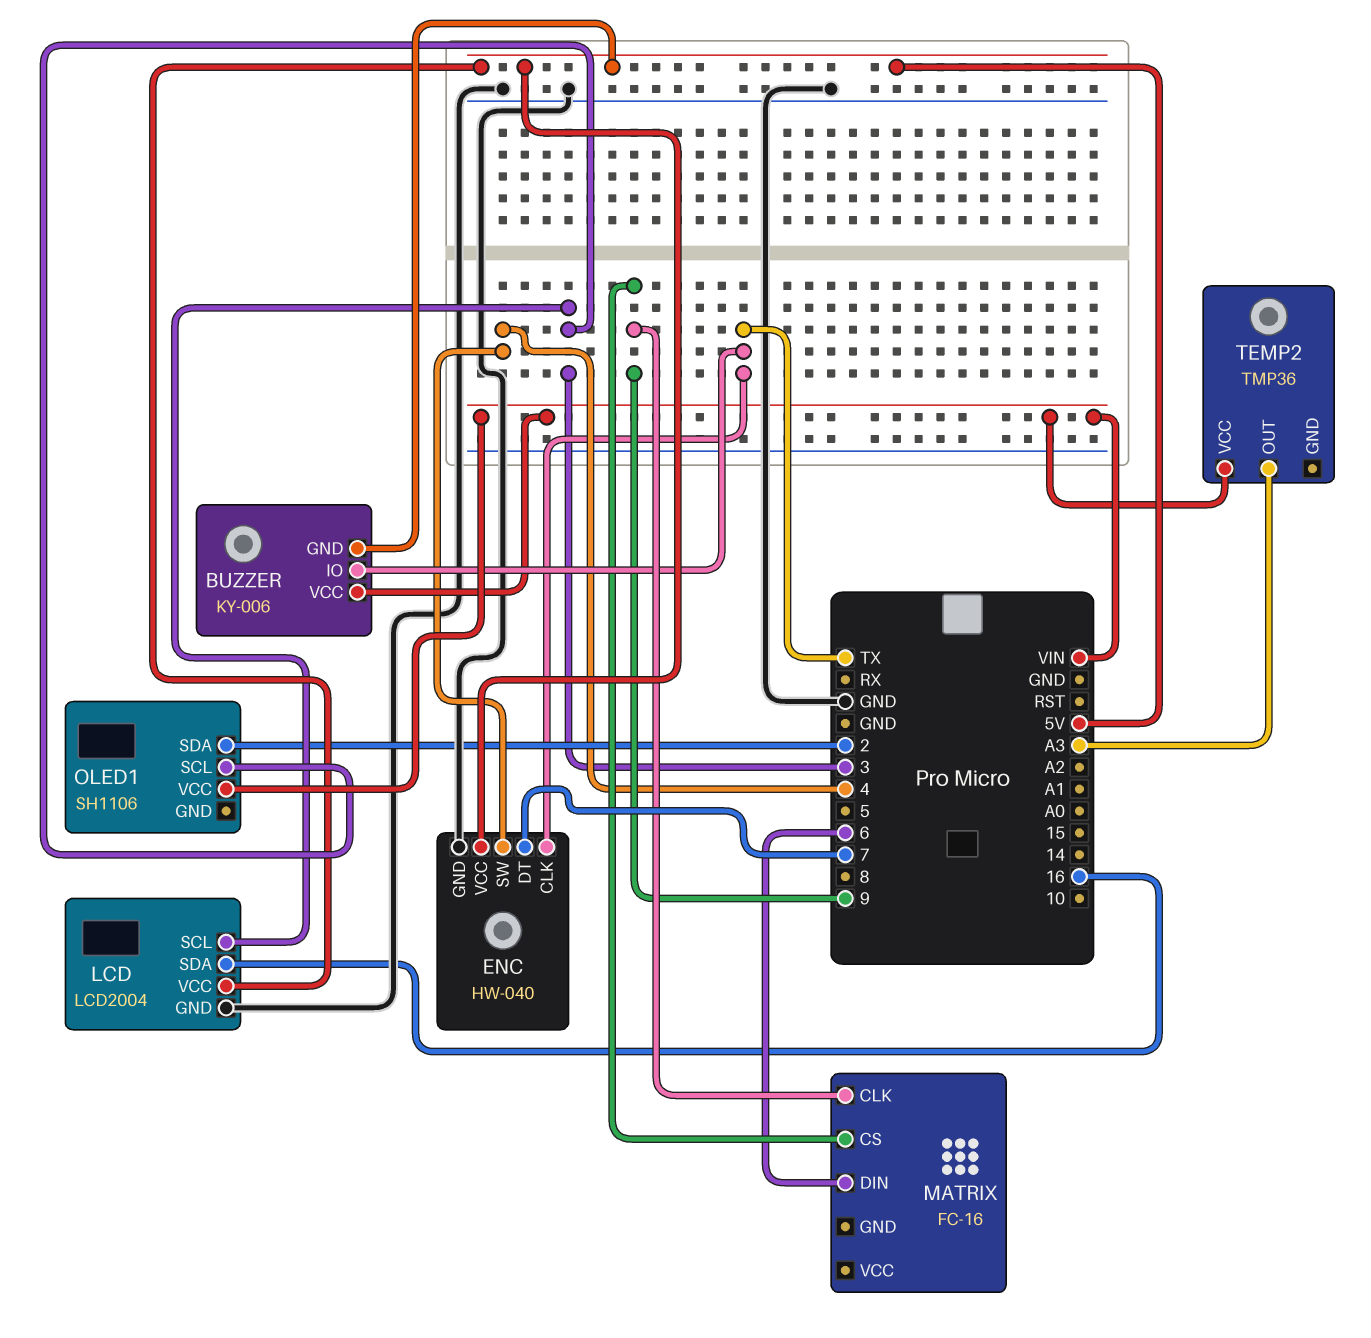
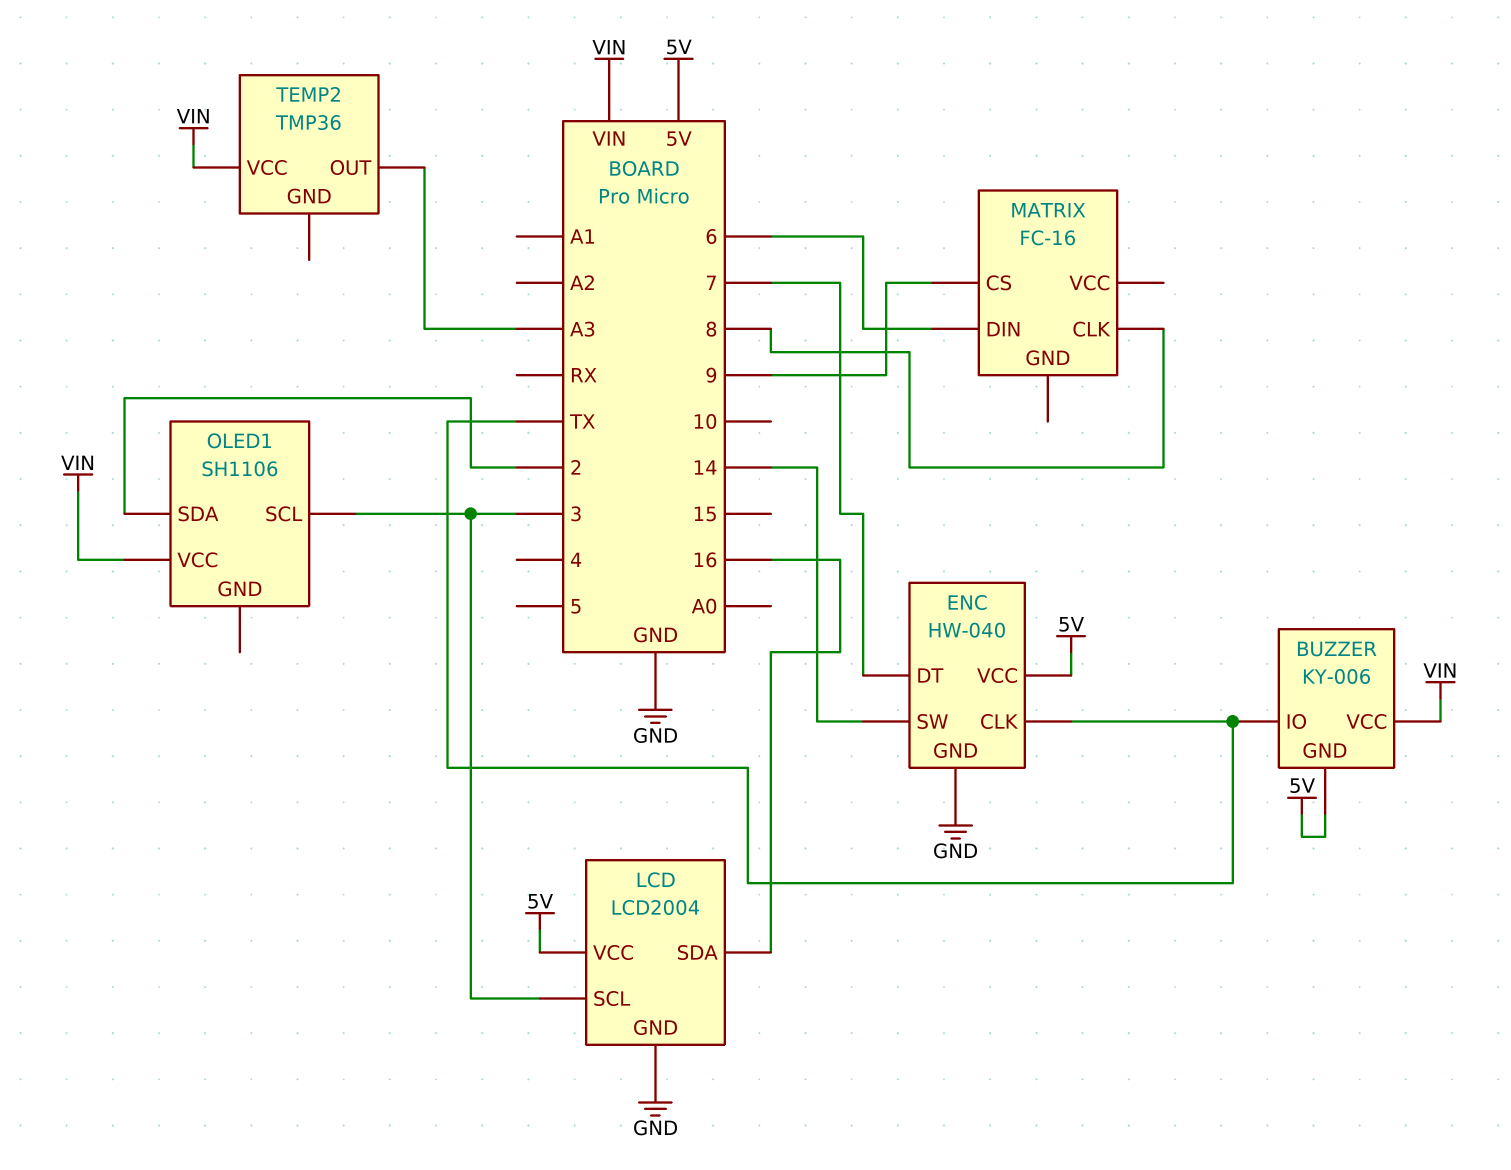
ENC pin SW: 4 -> 14
MATRIX pin CLK: 9 -> 8

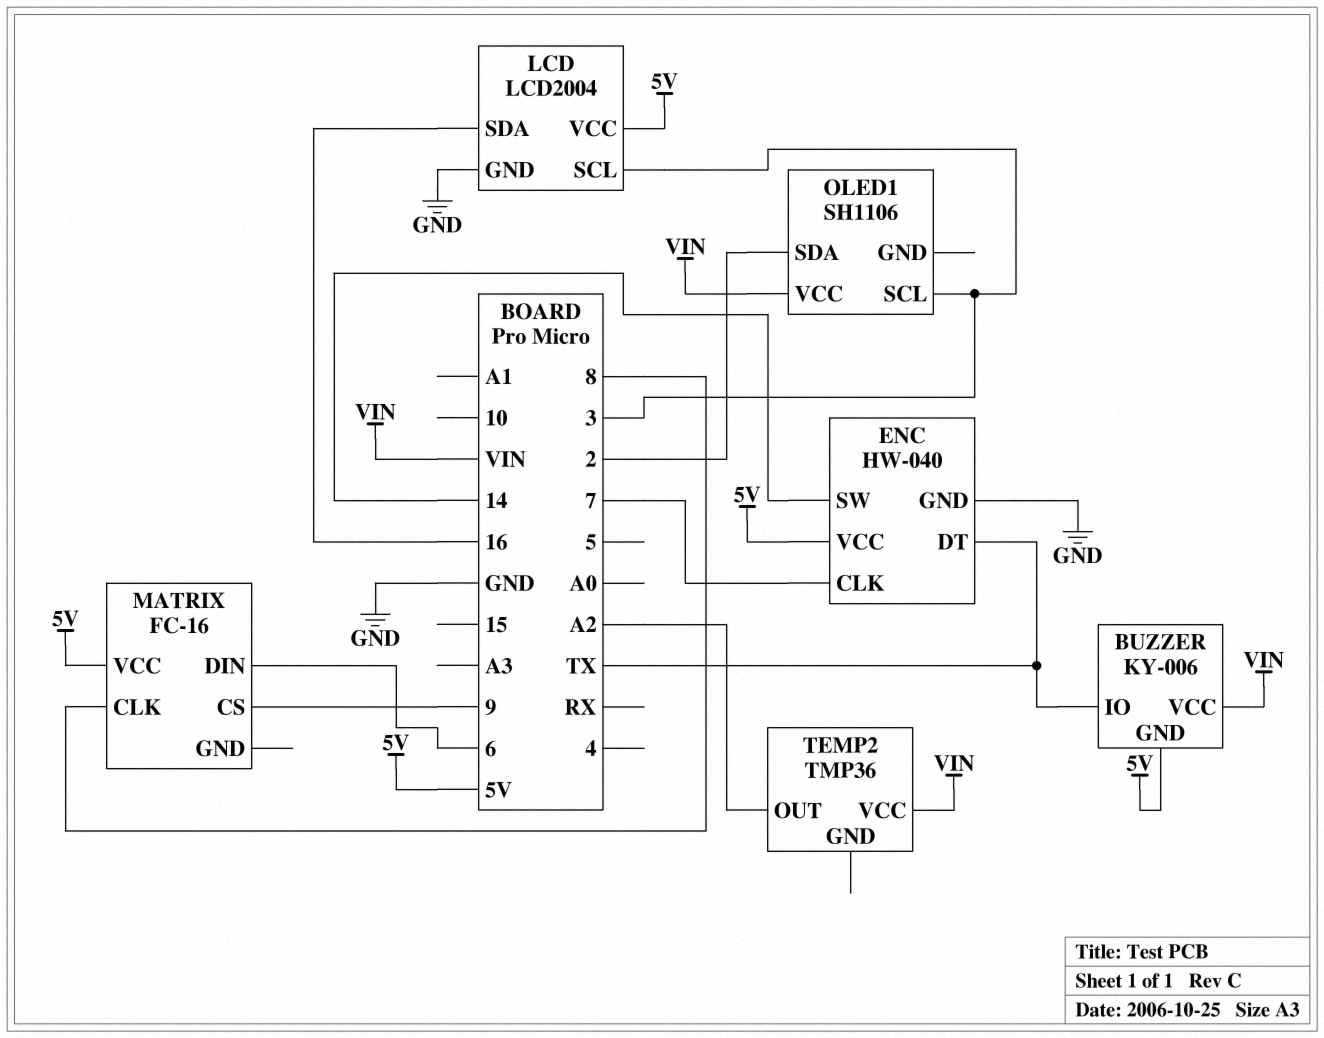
ENC pin CLK: TX -> 7
ENC pin DT: 7 -> TX
MATRIX pin VCC: none -> 5V
TEMP2 pin OUT: A3 -> A2

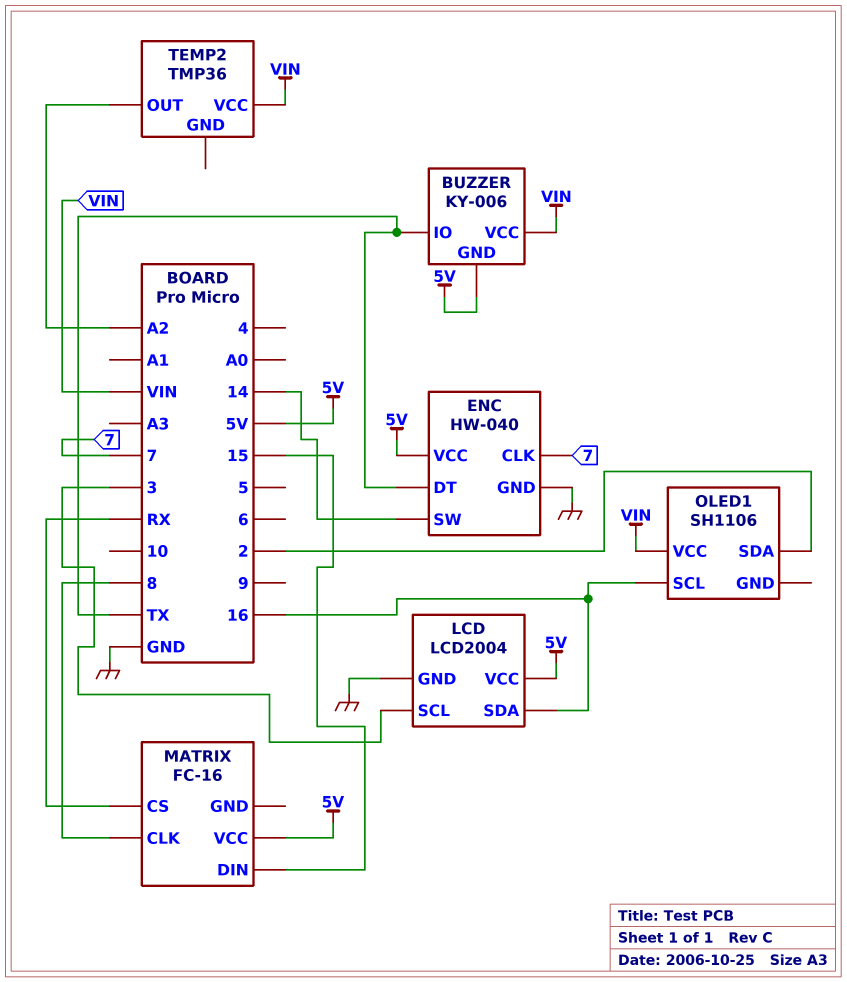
MATRIX pin CS: 9 -> RX
MATRIX pin DIN: 6 -> 15
OLED1 pin SCL: 3 -> 16

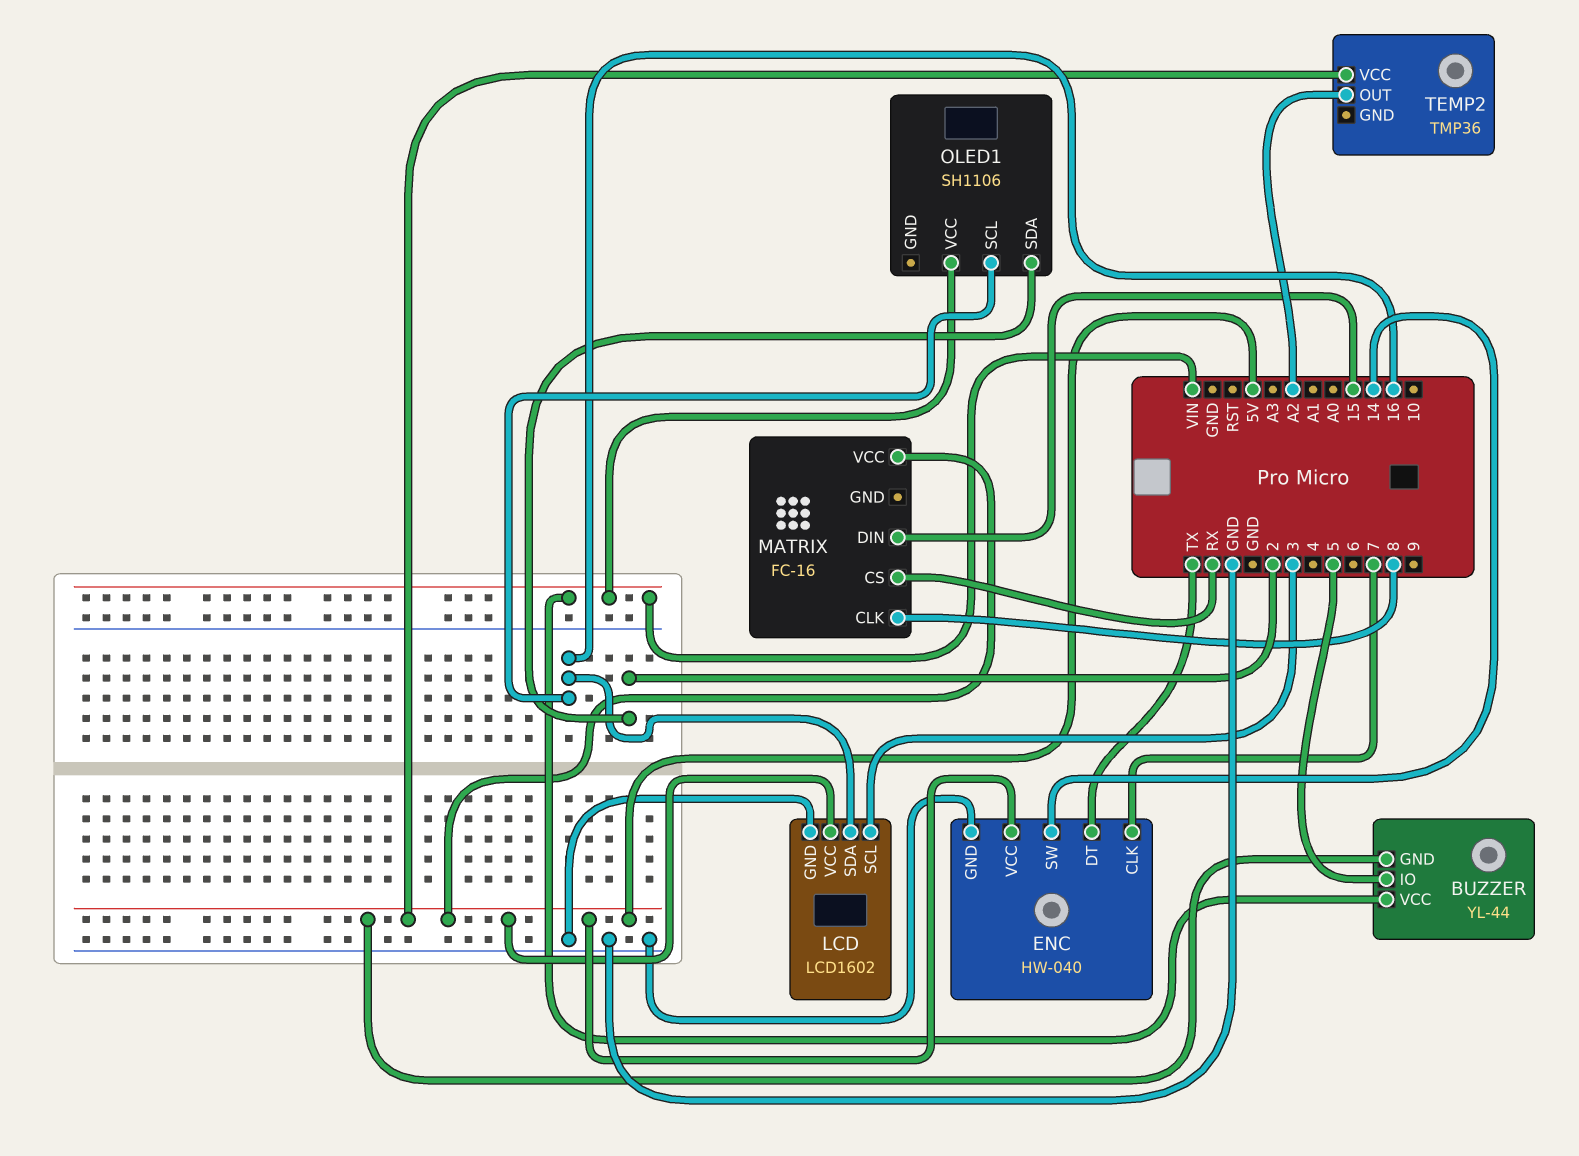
BUZZER: KY-006 -> YL-44
BUZZER pin IO: TX -> 5
LCD: LCD2004 -> LCD1602
TEMP2 pin VCC: VIN -> 5V

